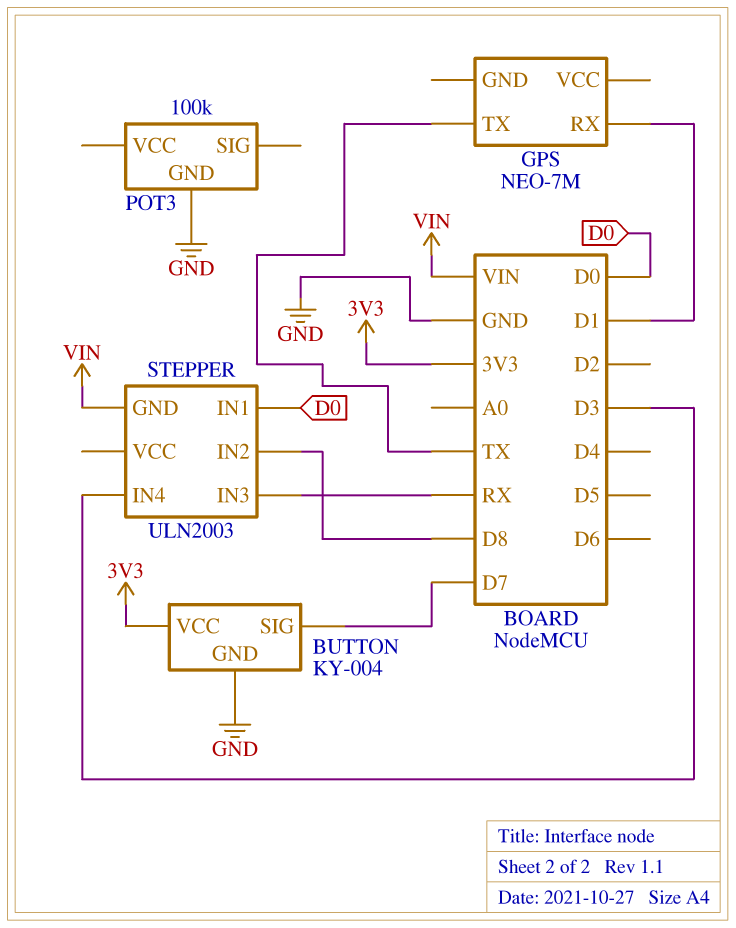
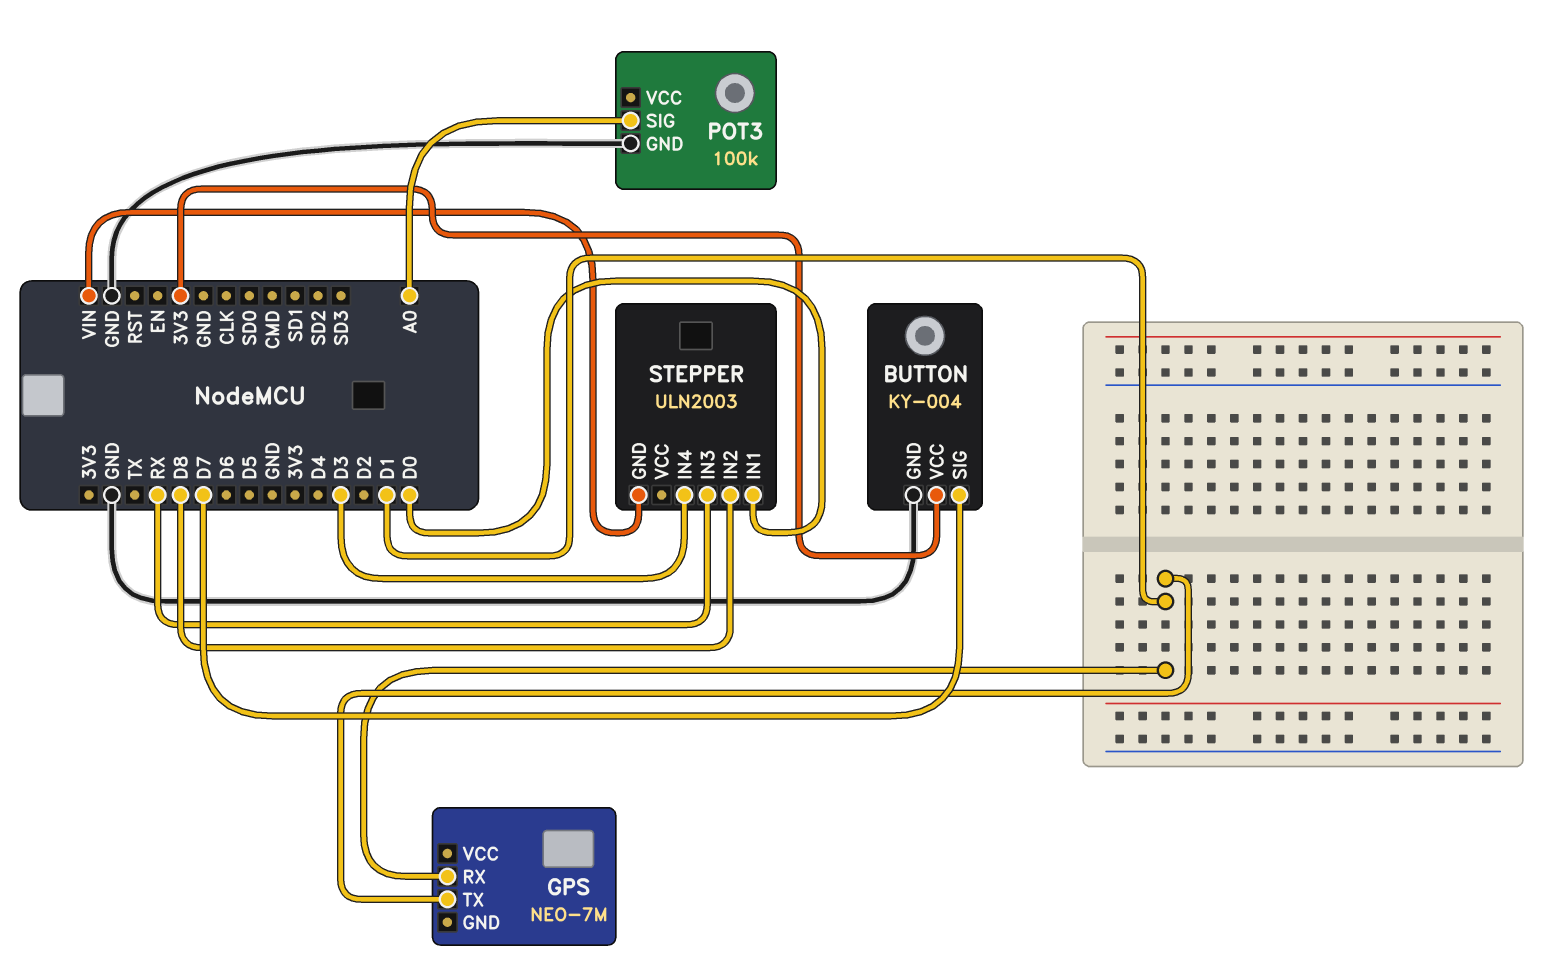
GPS pin TX: TX -> D1
POT3 pin SIG: none -> A0

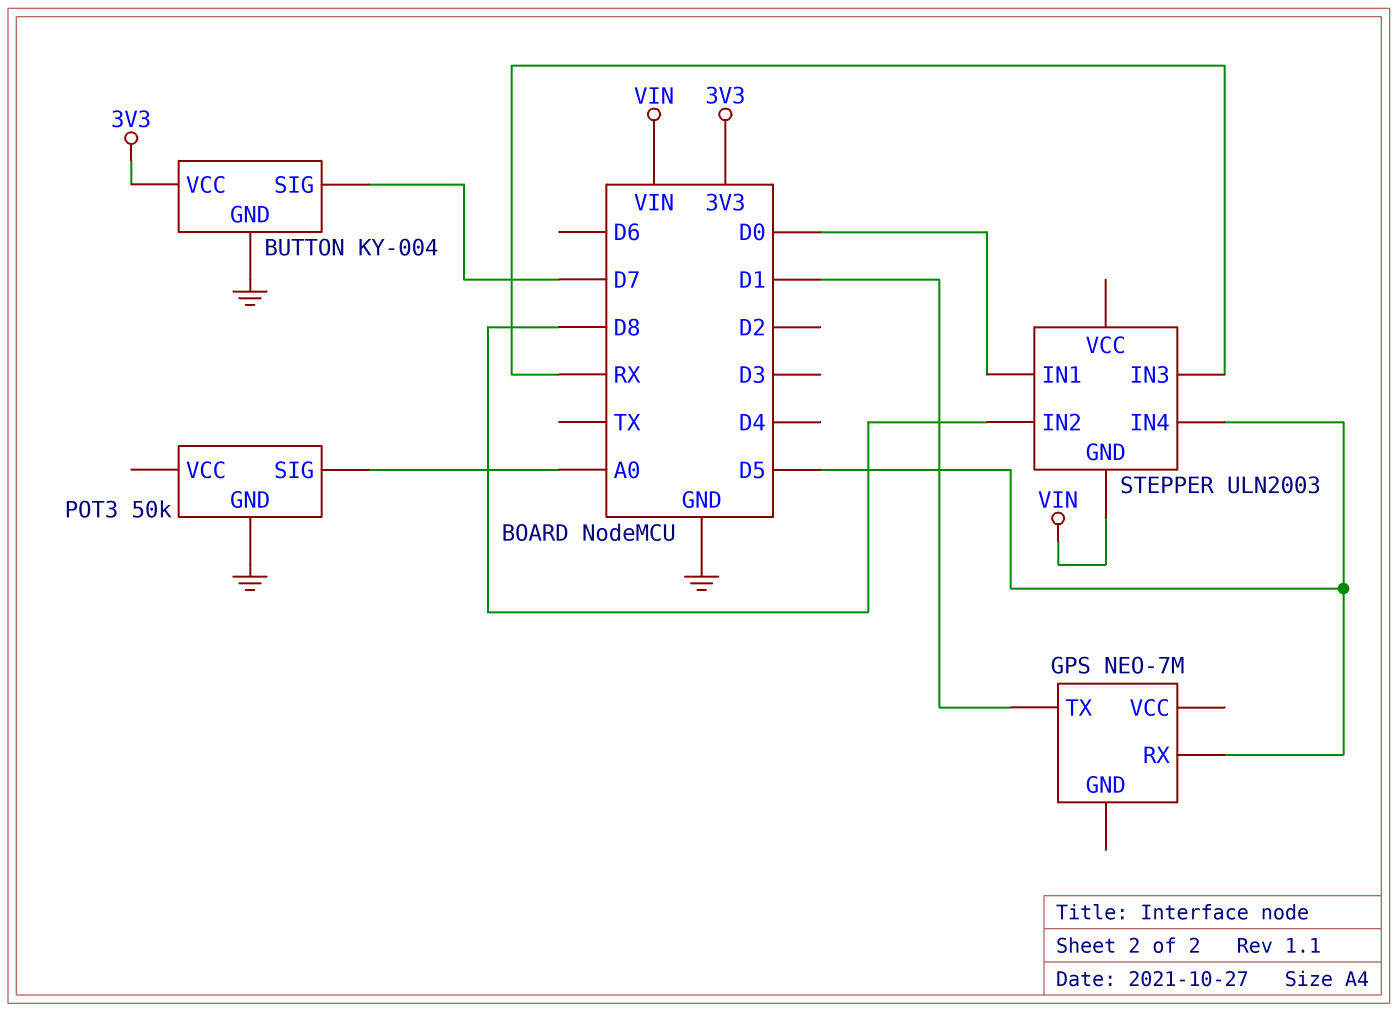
GPS pin RX: D1 -> D5
POT3: 100k -> 50k
STEPPER pin IN4: D3 -> D5

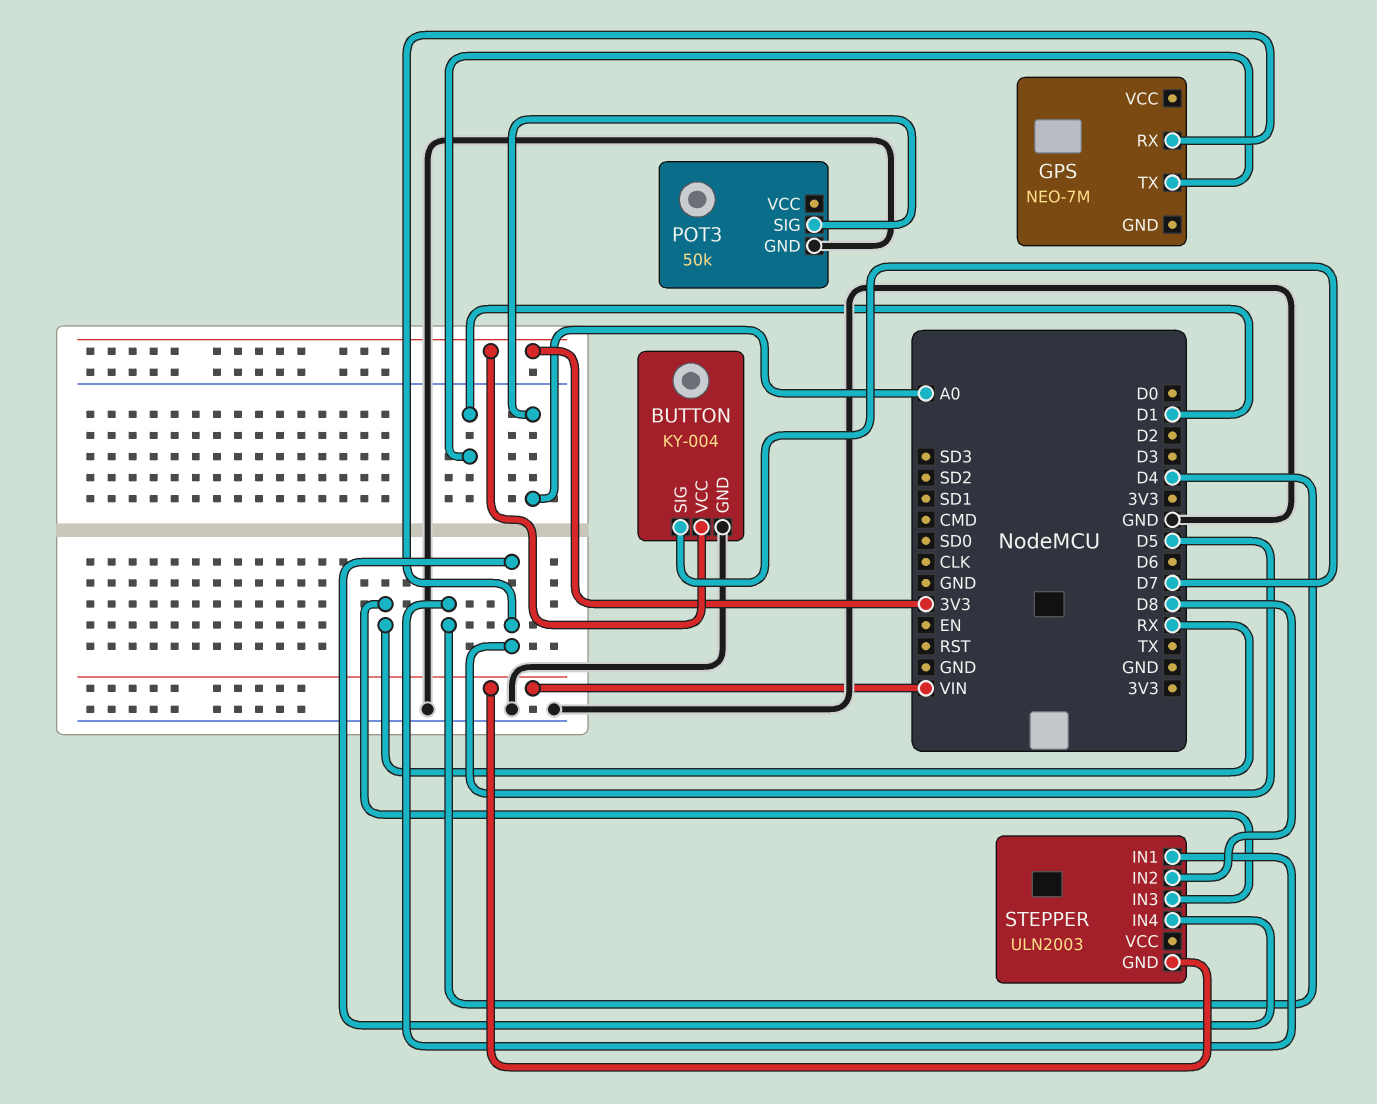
STEPPER pin IN1: D0 -> D4

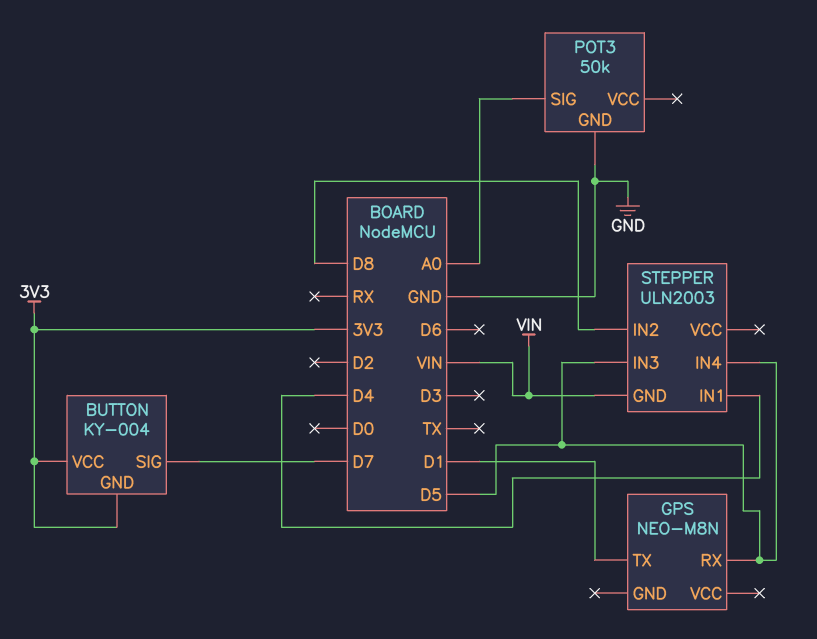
BUTTON pin GND: GND -> 3V3
GPS: NEO-7M -> NEO-M8N
STEPPER pin IN3: RX -> D5

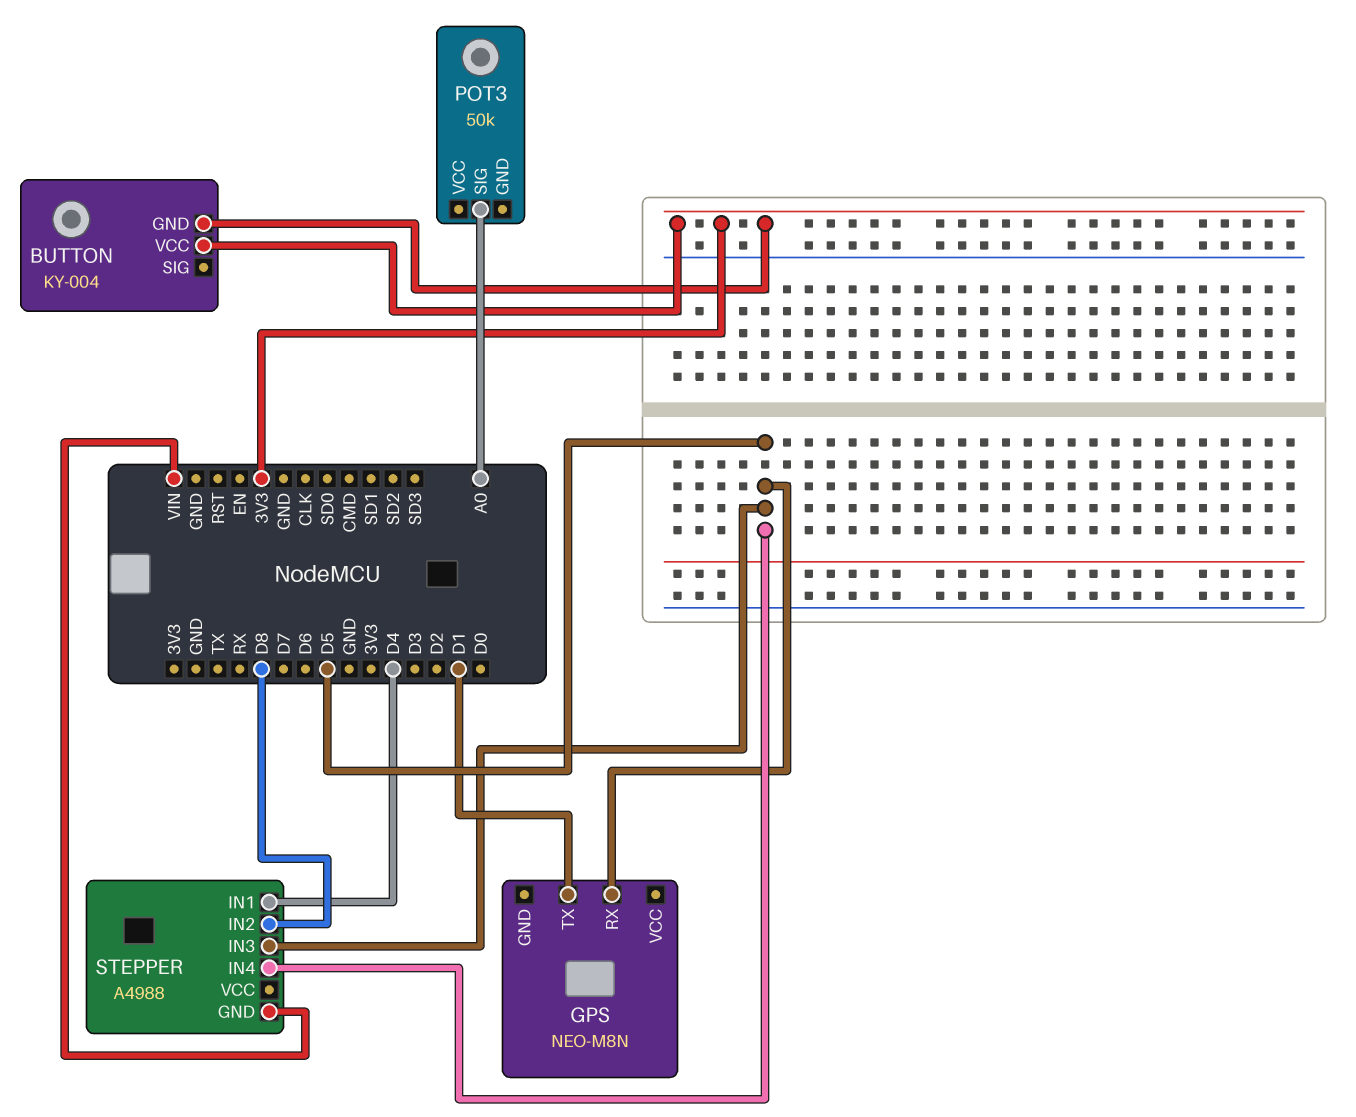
BUTTON pin SIG: D7 -> none
POT3 pin GND: GND -> none
STEPPER: ULN2003 -> A4988

